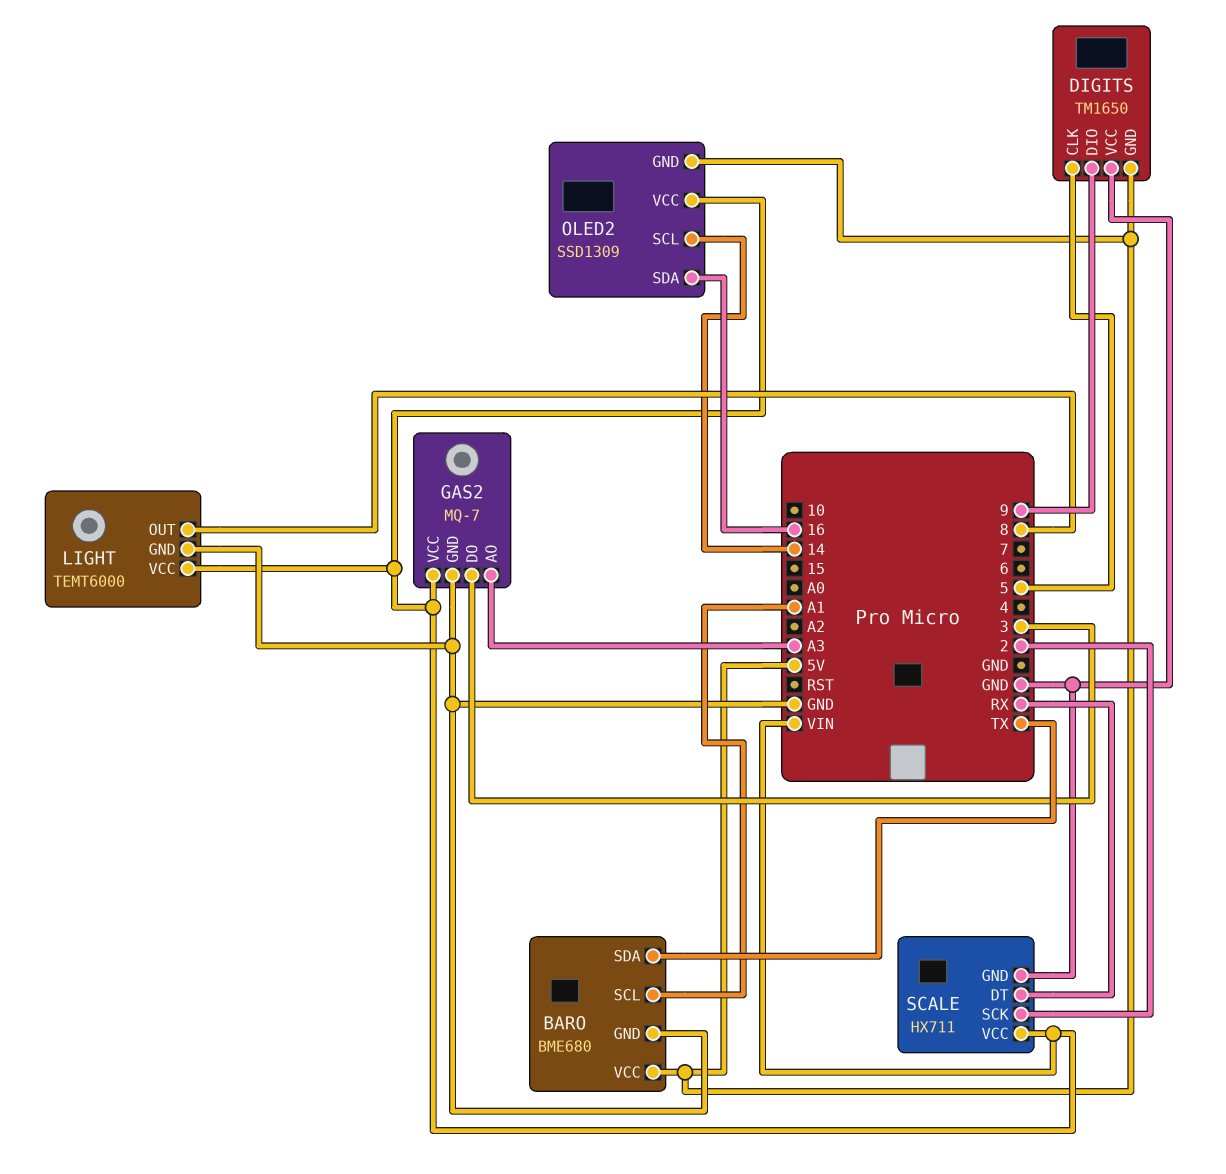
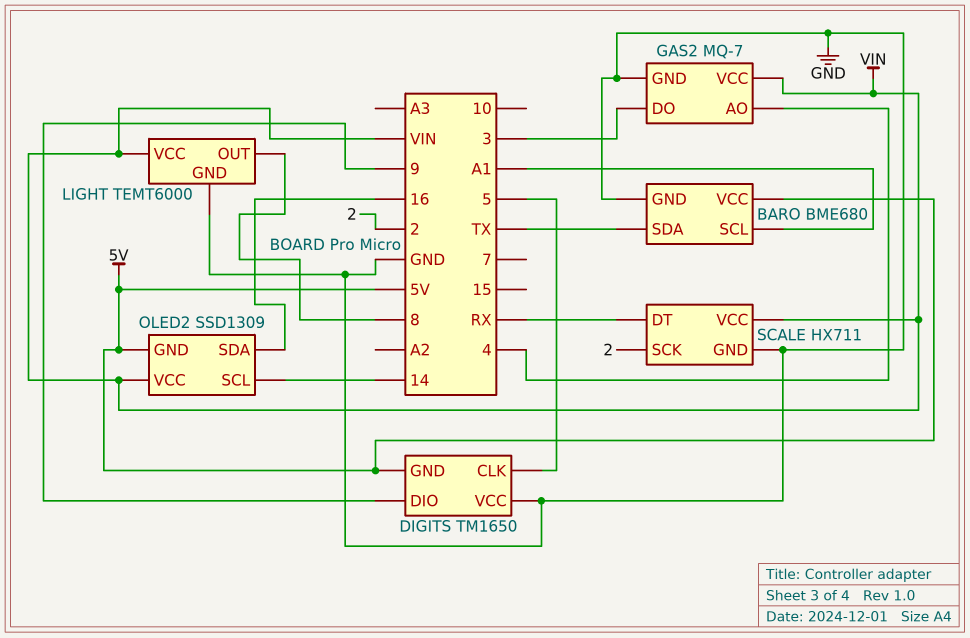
GAS2 pin AO: A3 -> 4

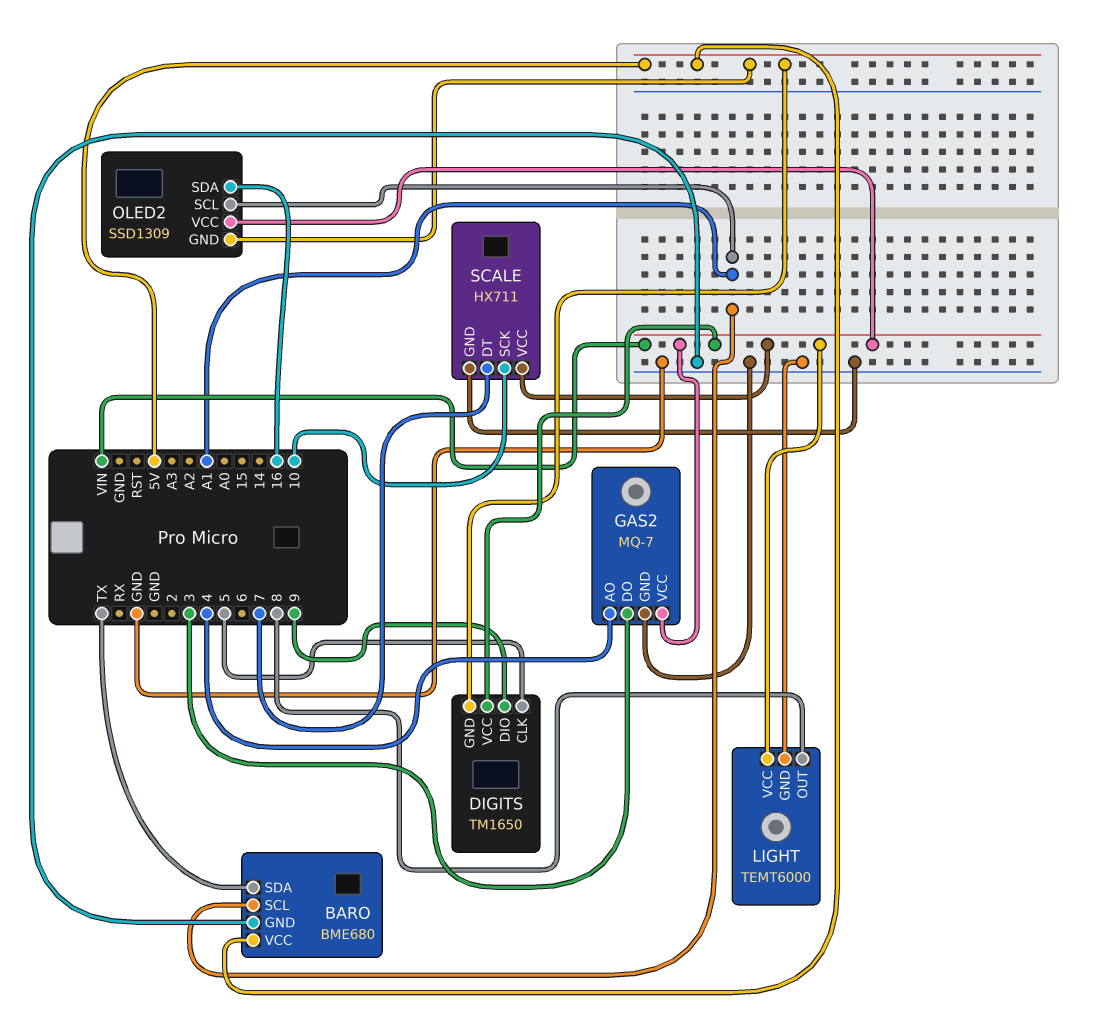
DIGITS pin VCC: GND -> VIN
OLED2 pin SCL: 14 -> A1
SCALE pin DT: RX -> 7
SCALE pin SCK: 2 -> 10

